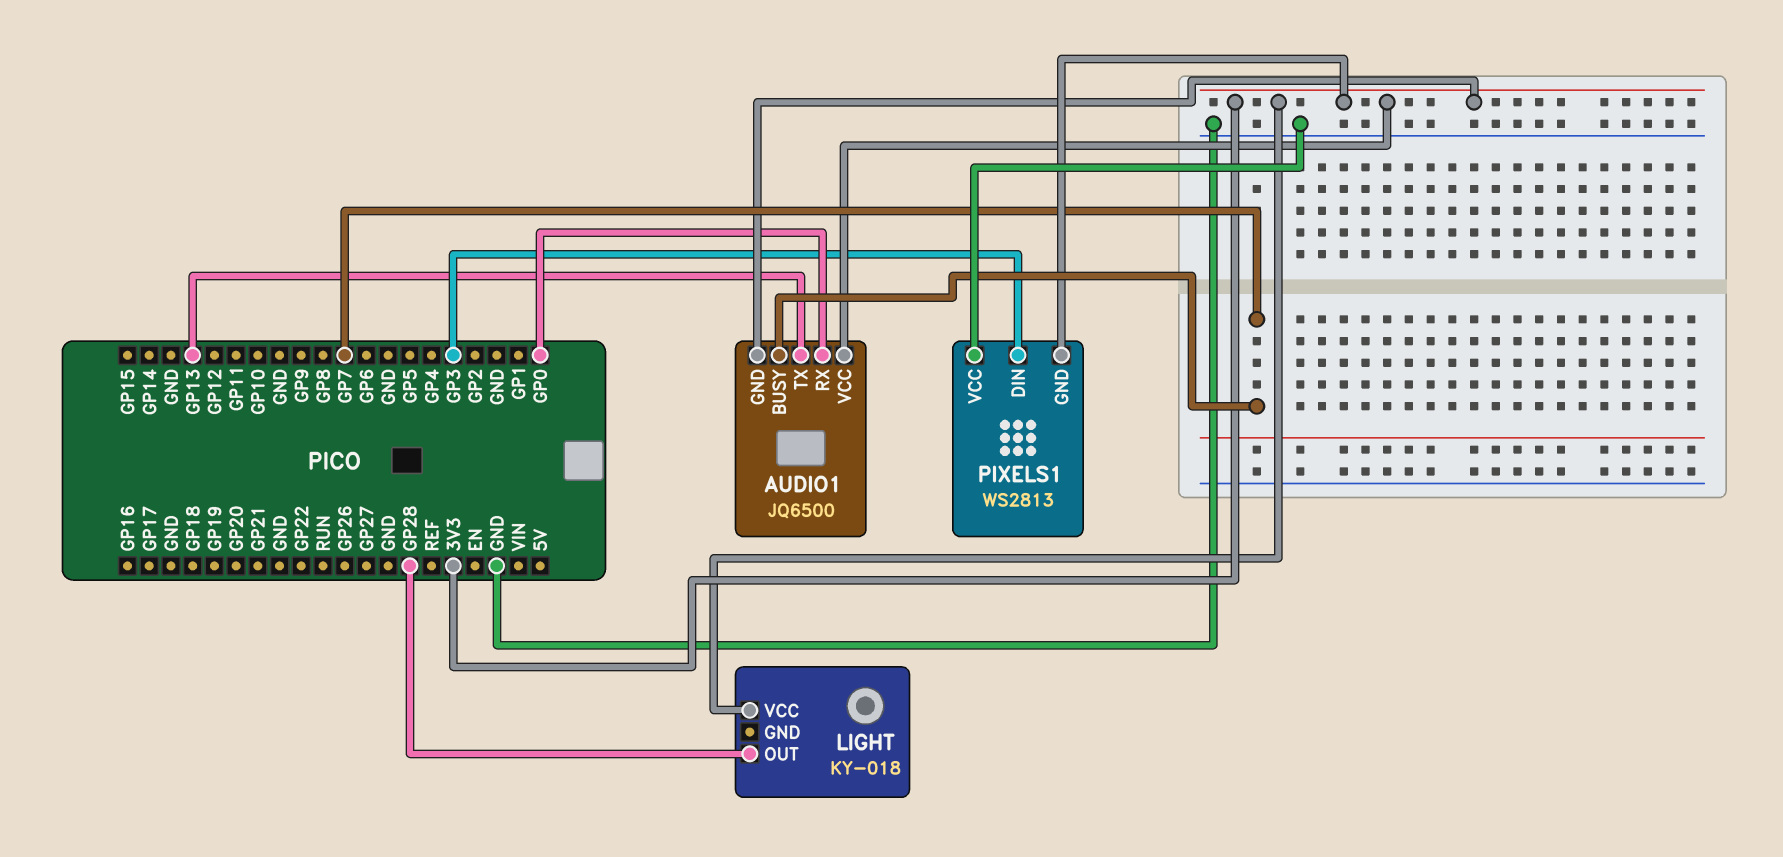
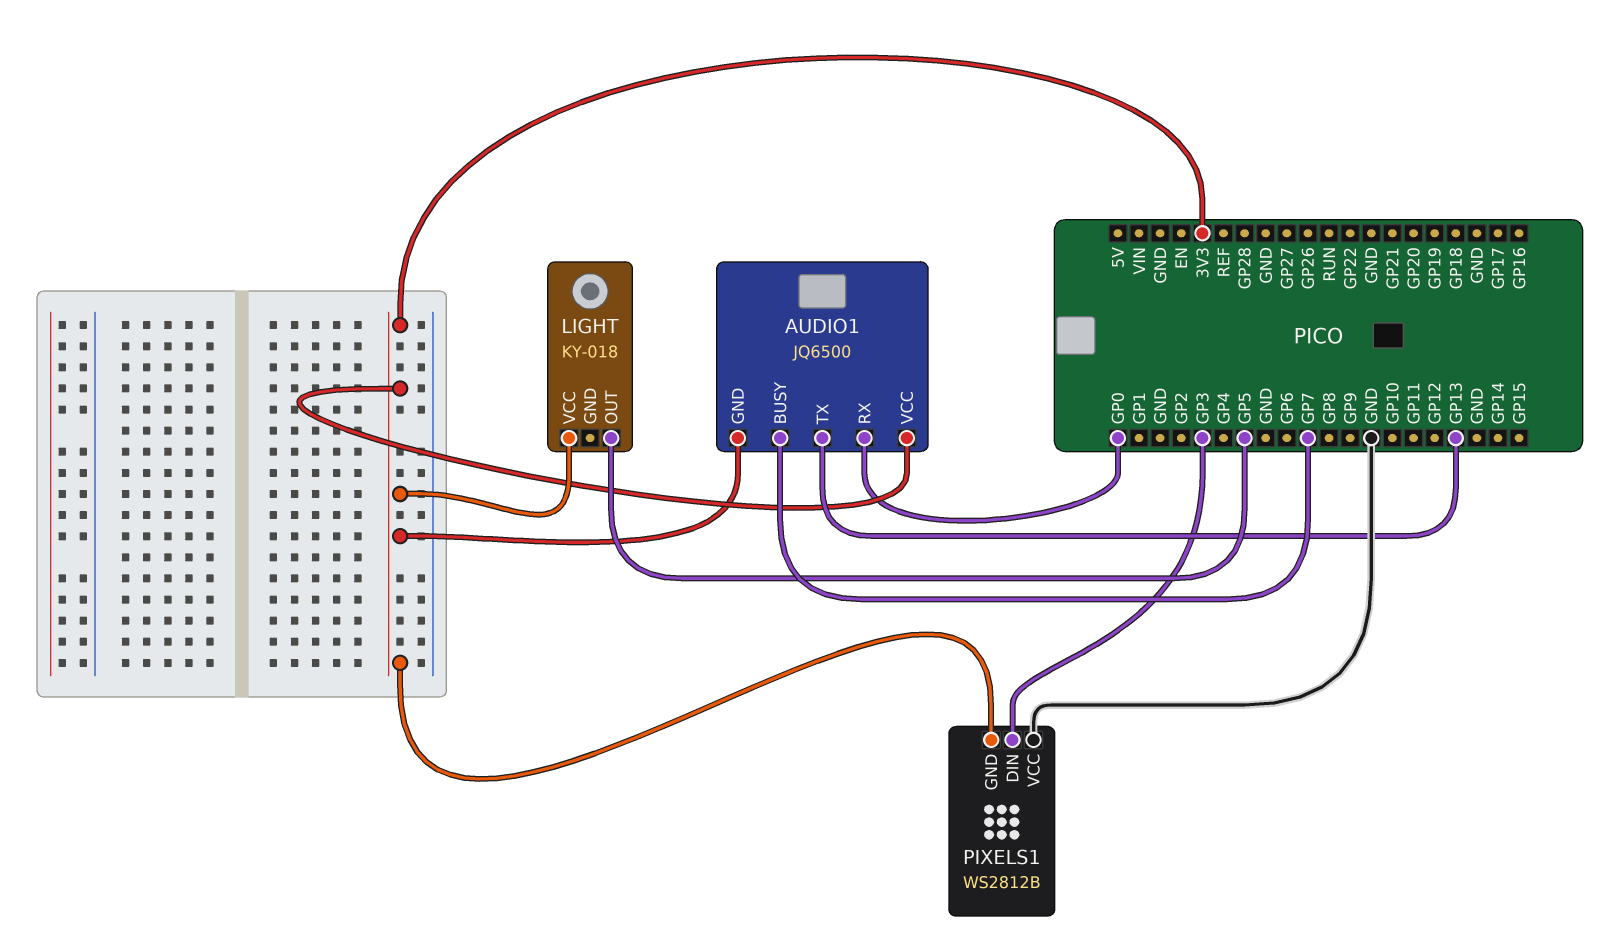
LIGHT pin OUT: GP28 -> GP5
PIXELS1: WS2813 -> WS2812B

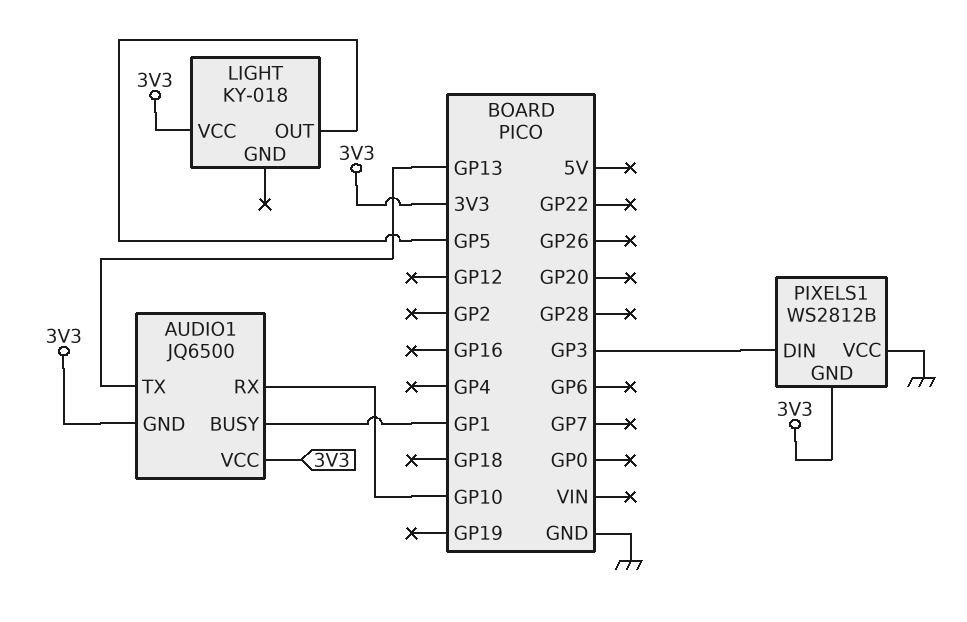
AUDIO1 pin BUSY: GP7 -> GP1
AUDIO1 pin RX: GP0 -> GP10

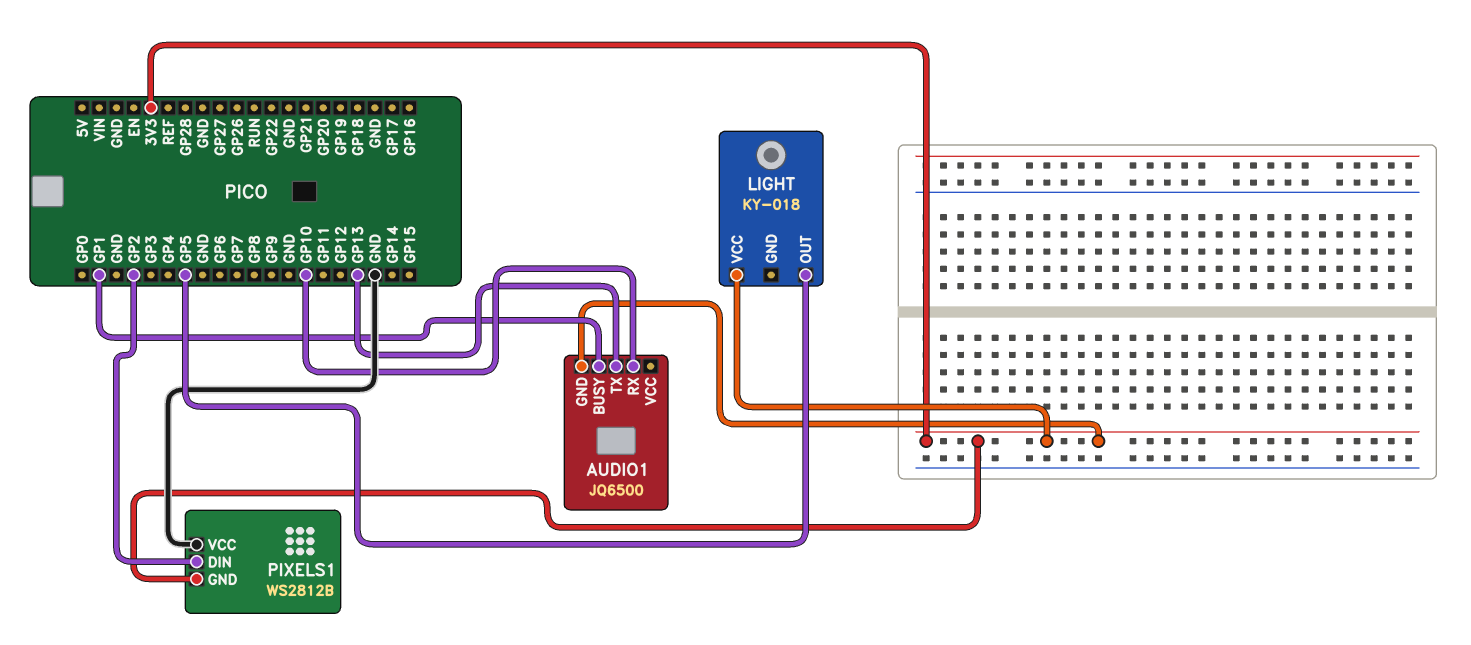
AUDIO1 pin VCC: 3V3 -> none
PIXELS1 pin DIN: GP3 -> GP2

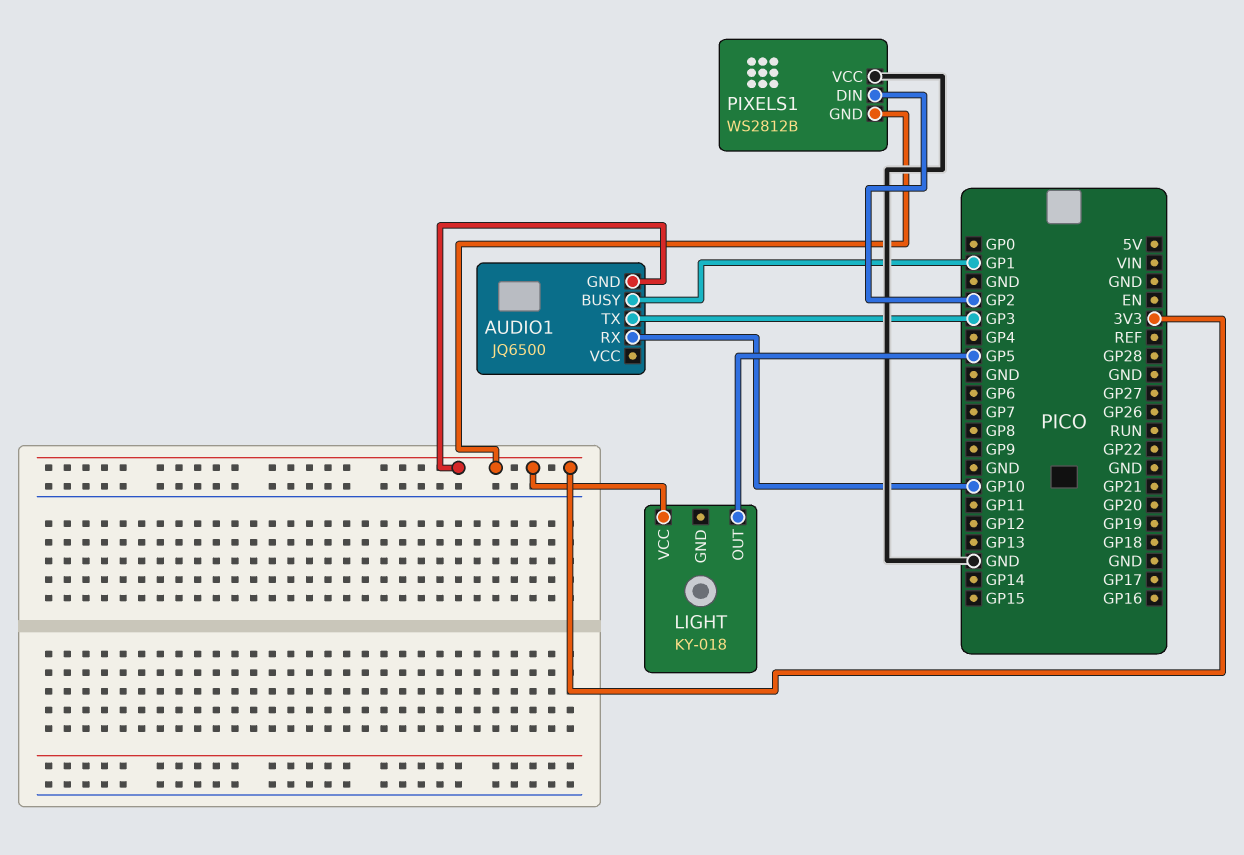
AUDIO1 pin TX: GP13 -> GP3

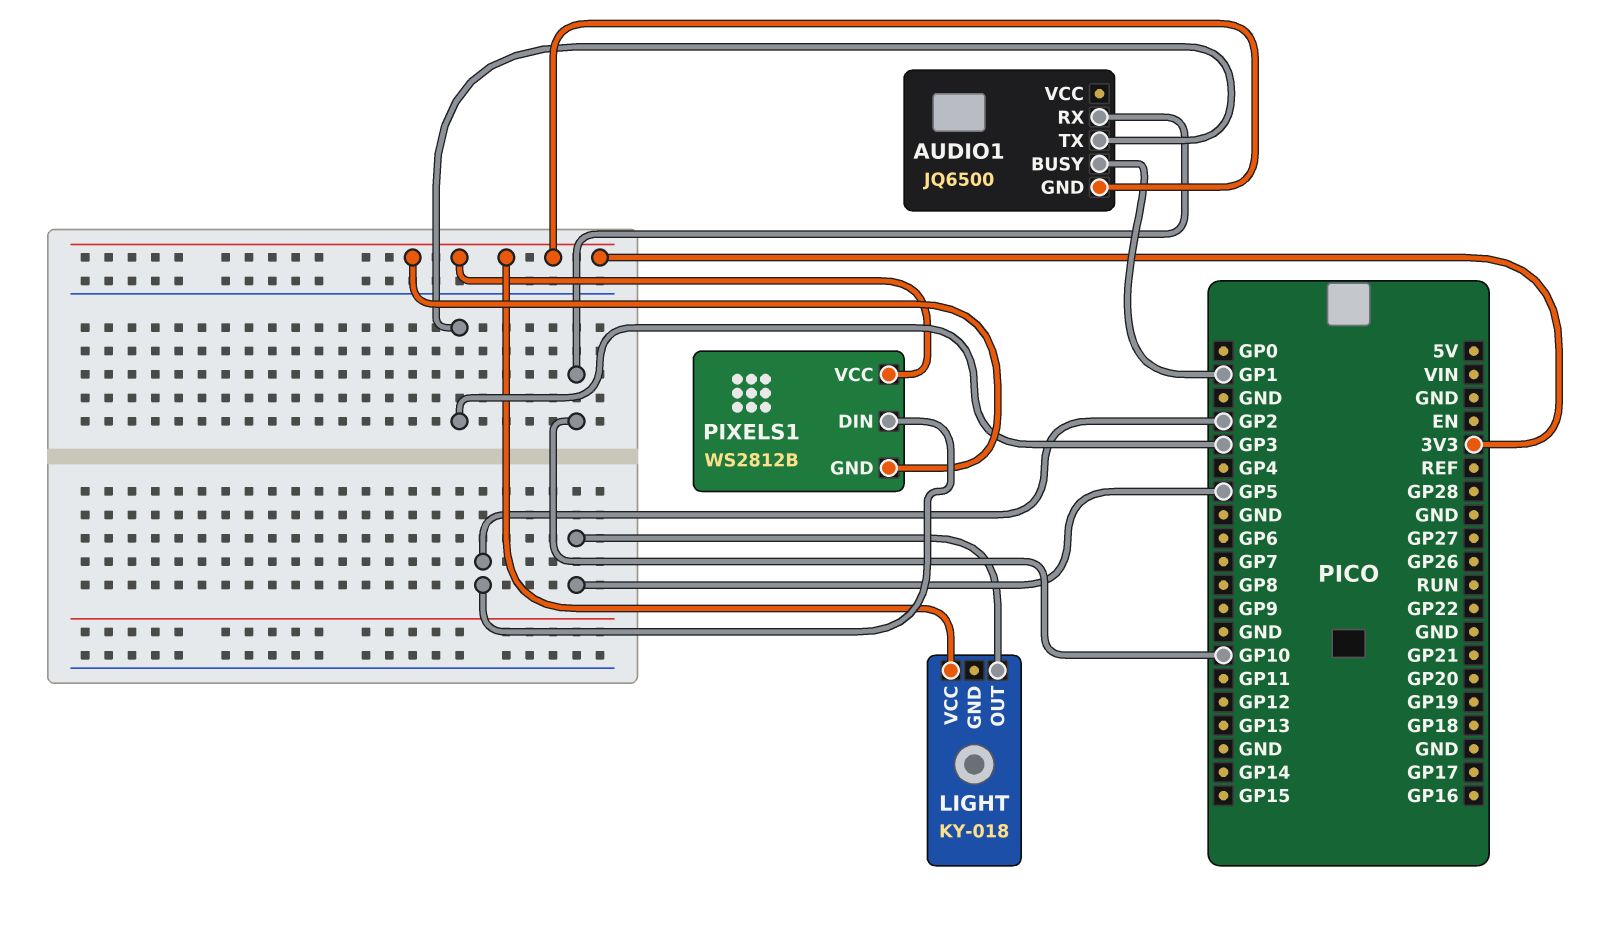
PIXELS1 pin VCC: GND -> 3V3

